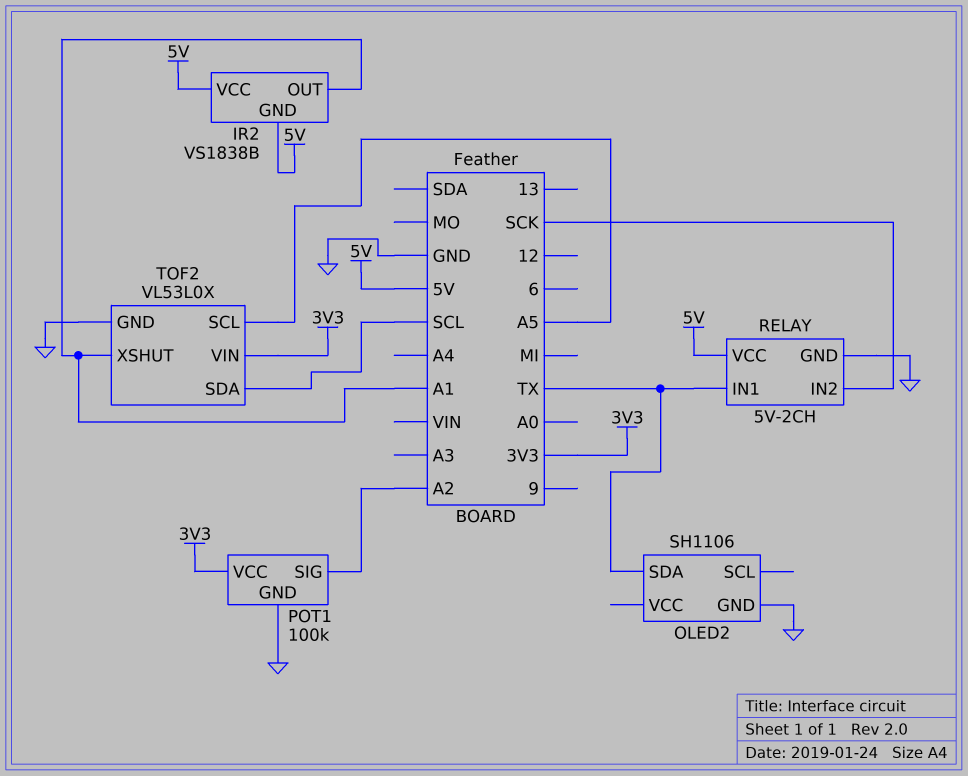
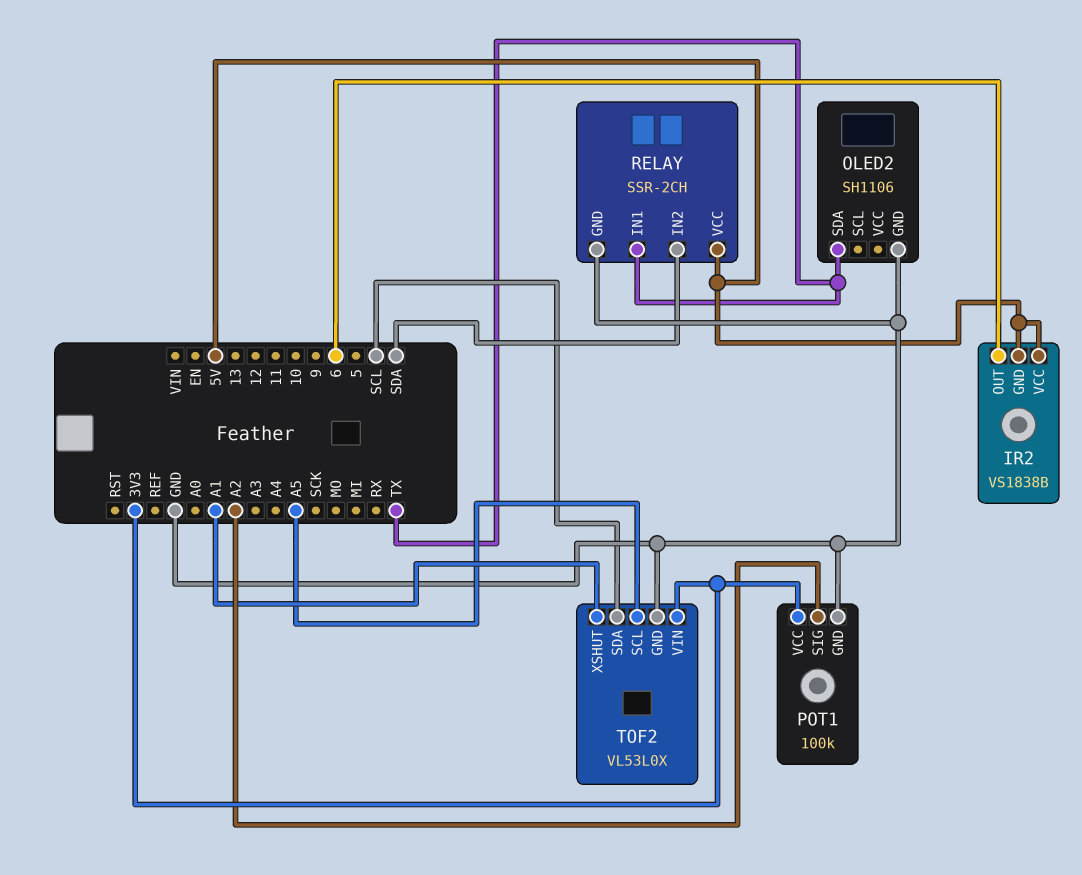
IR2 pin OUT: A1 -> 6
RELAY: 5V-2CH -> SSR-2CH
RELAY pin IN2: SCK -> SDA

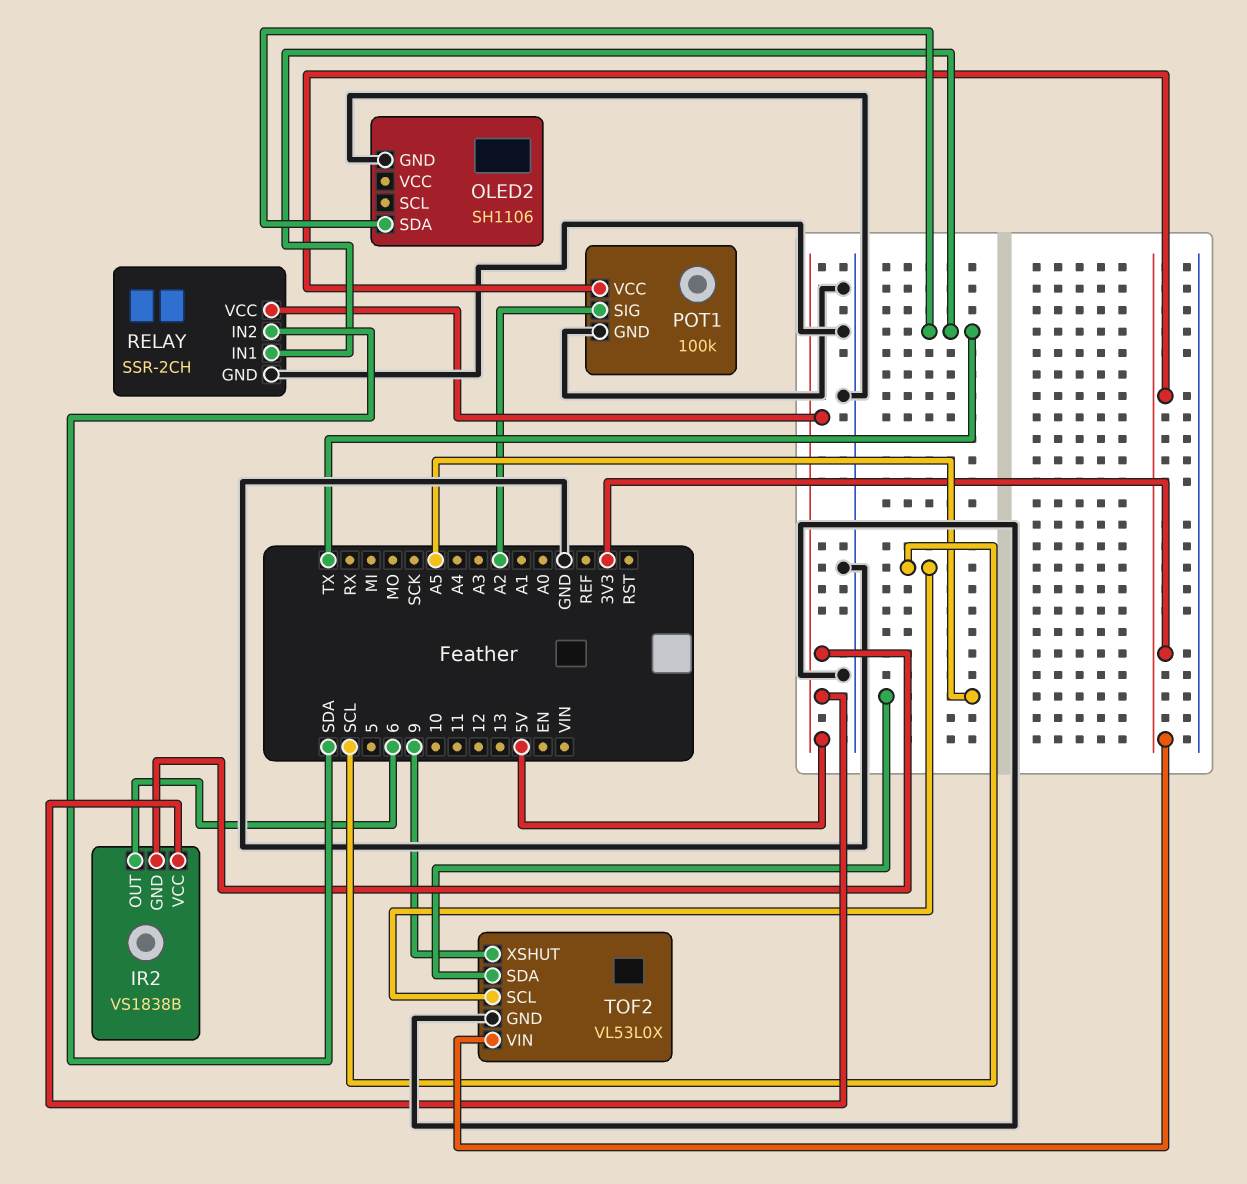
TOF2 pin SCL: A5 -> SCL
TOF2 pin SDA: SCL -> A5
TOF2 pin XSHUT: A1 -> 9

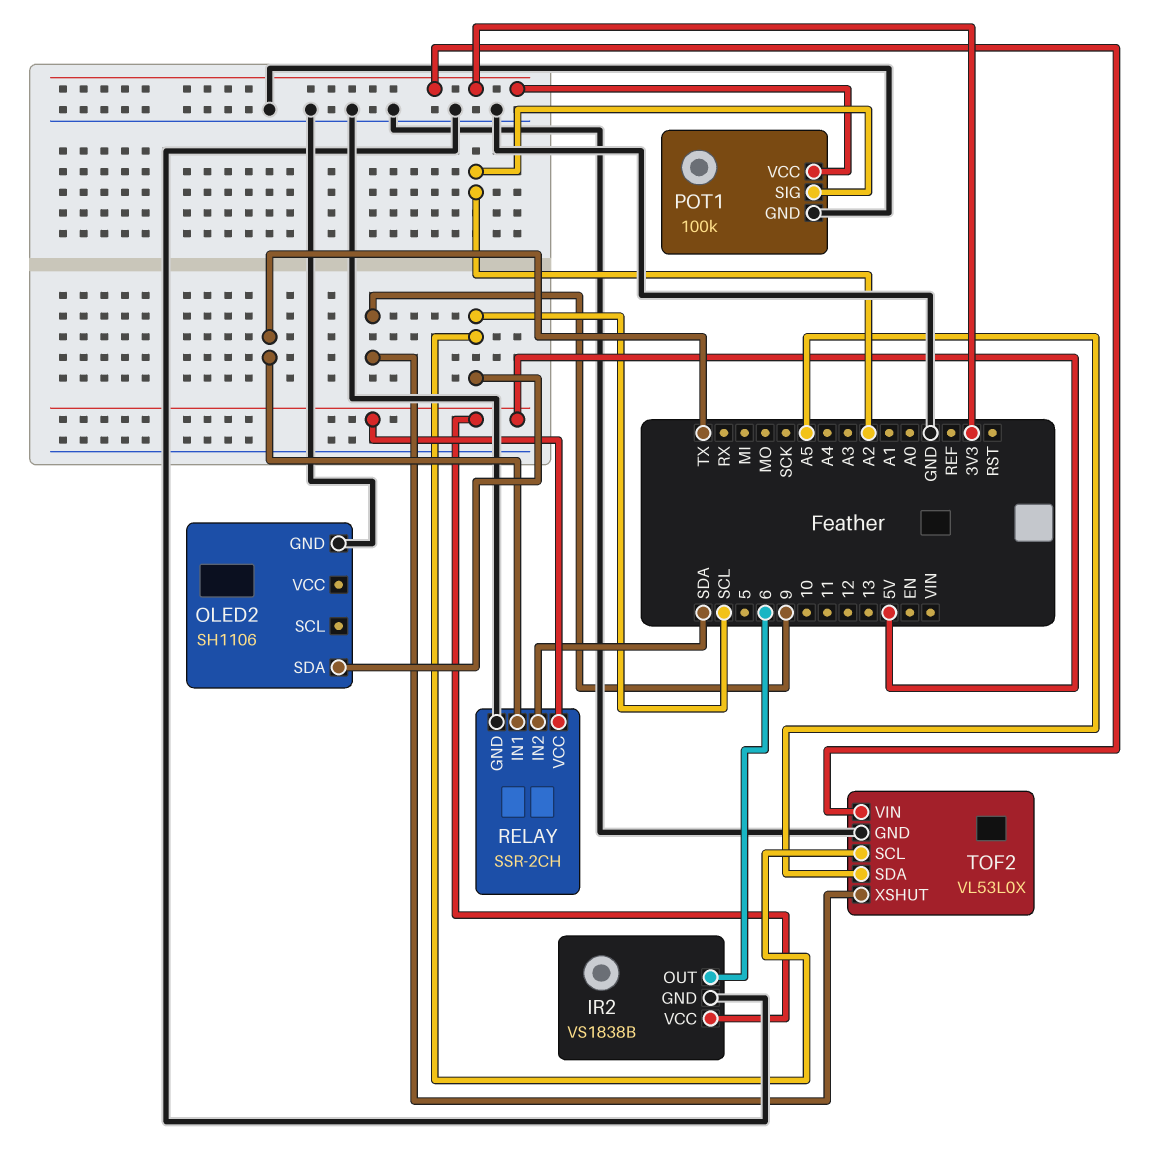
IR2 pin GND: 5V -> GND
OLED2 pin SDA: TX -> SCL

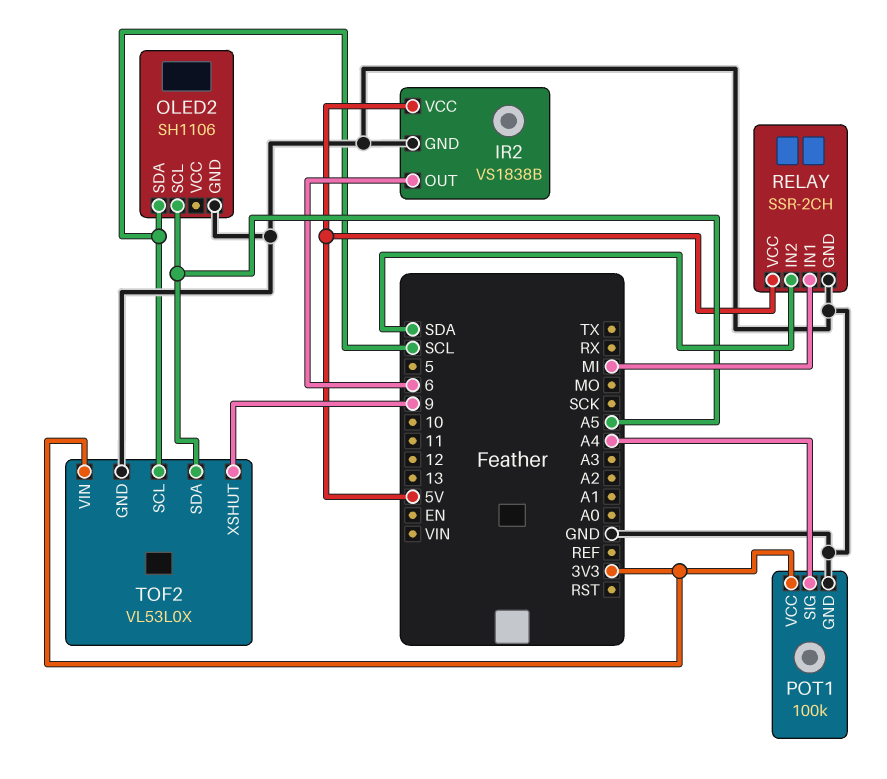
OLED2 pin SCL: none -> A5
POT1 pin SIG: A2 -> A4
RELAY pin IN1: TX -> MI

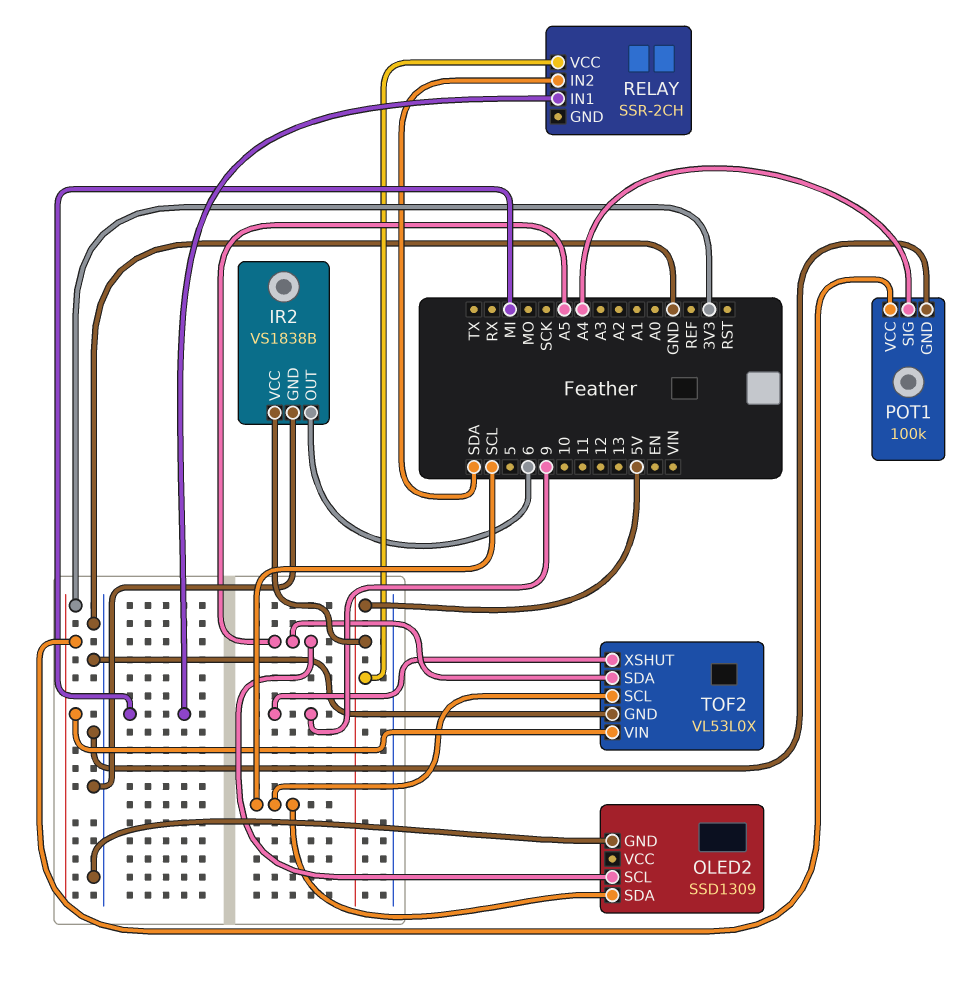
OLED2: SH1106 -> SSD1309
RELAY pin GND: GND -> none

